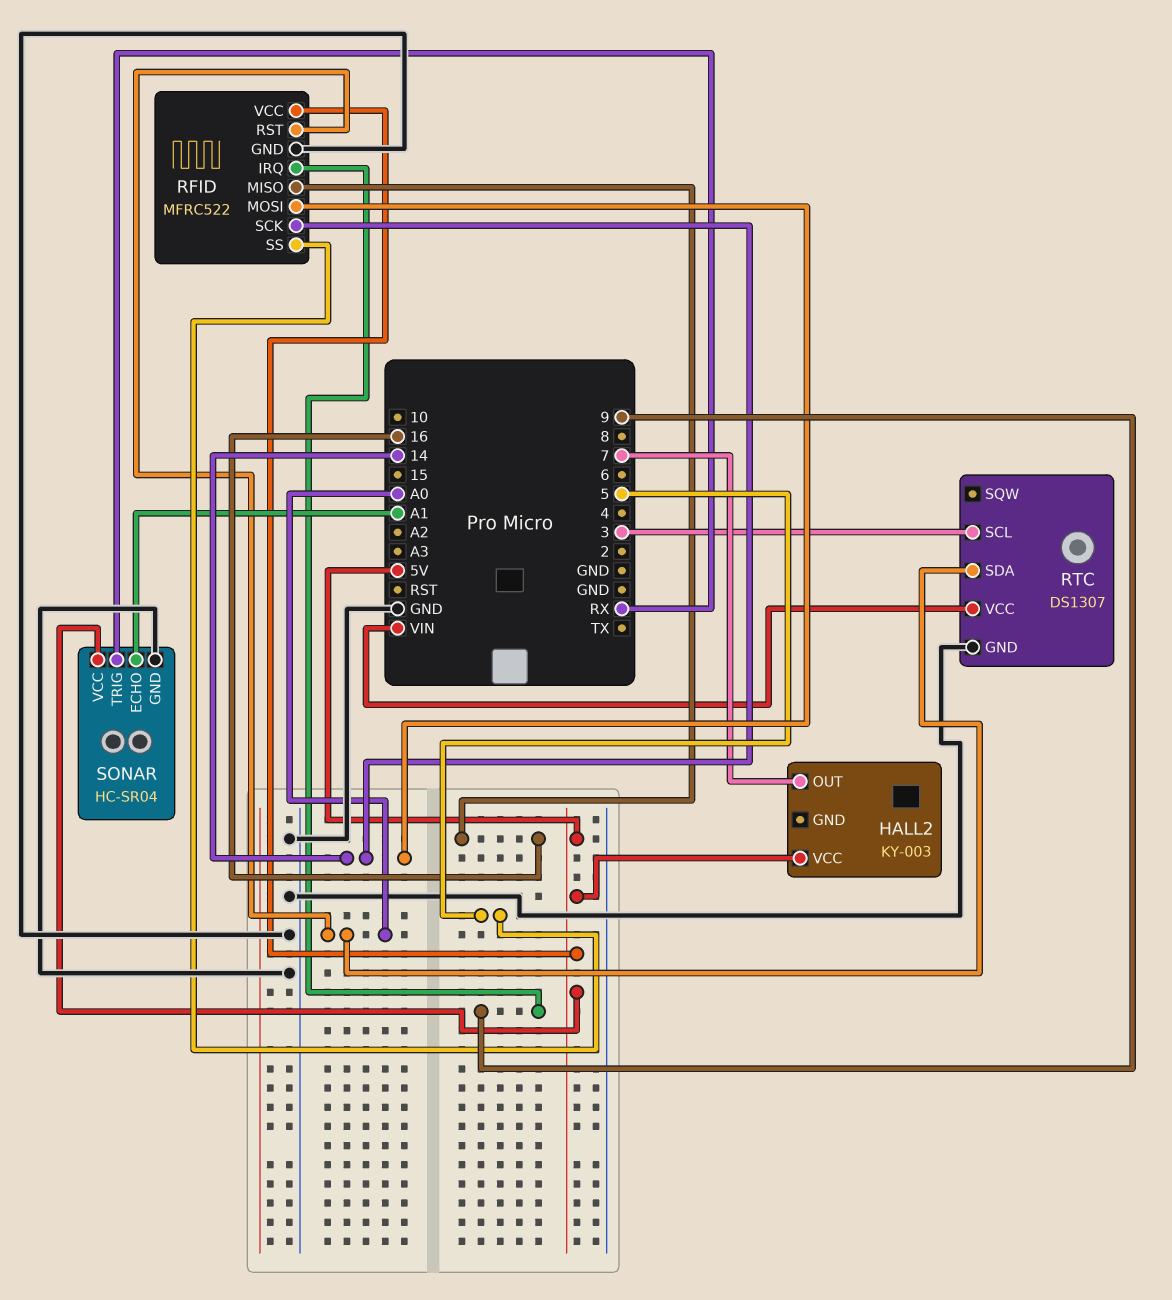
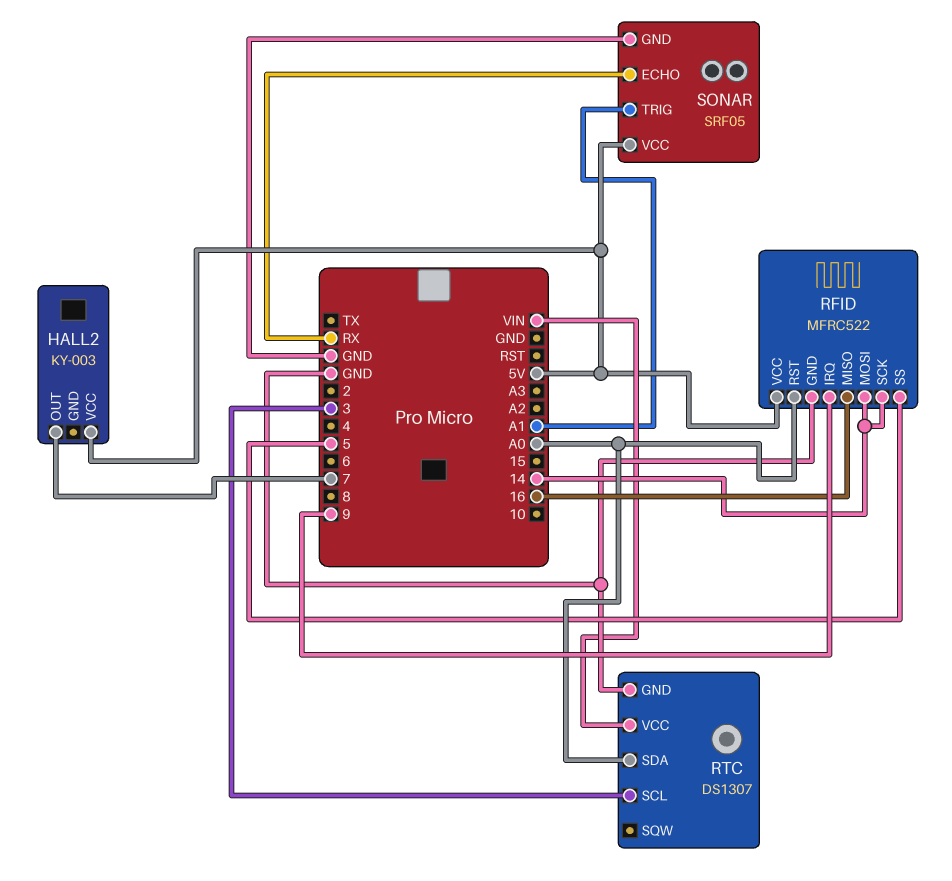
SONAR: HC-SR04 -> SRF05
SONAR pin ECHO: A1 -> RX
SONAR pin TRIG: RX -> A1

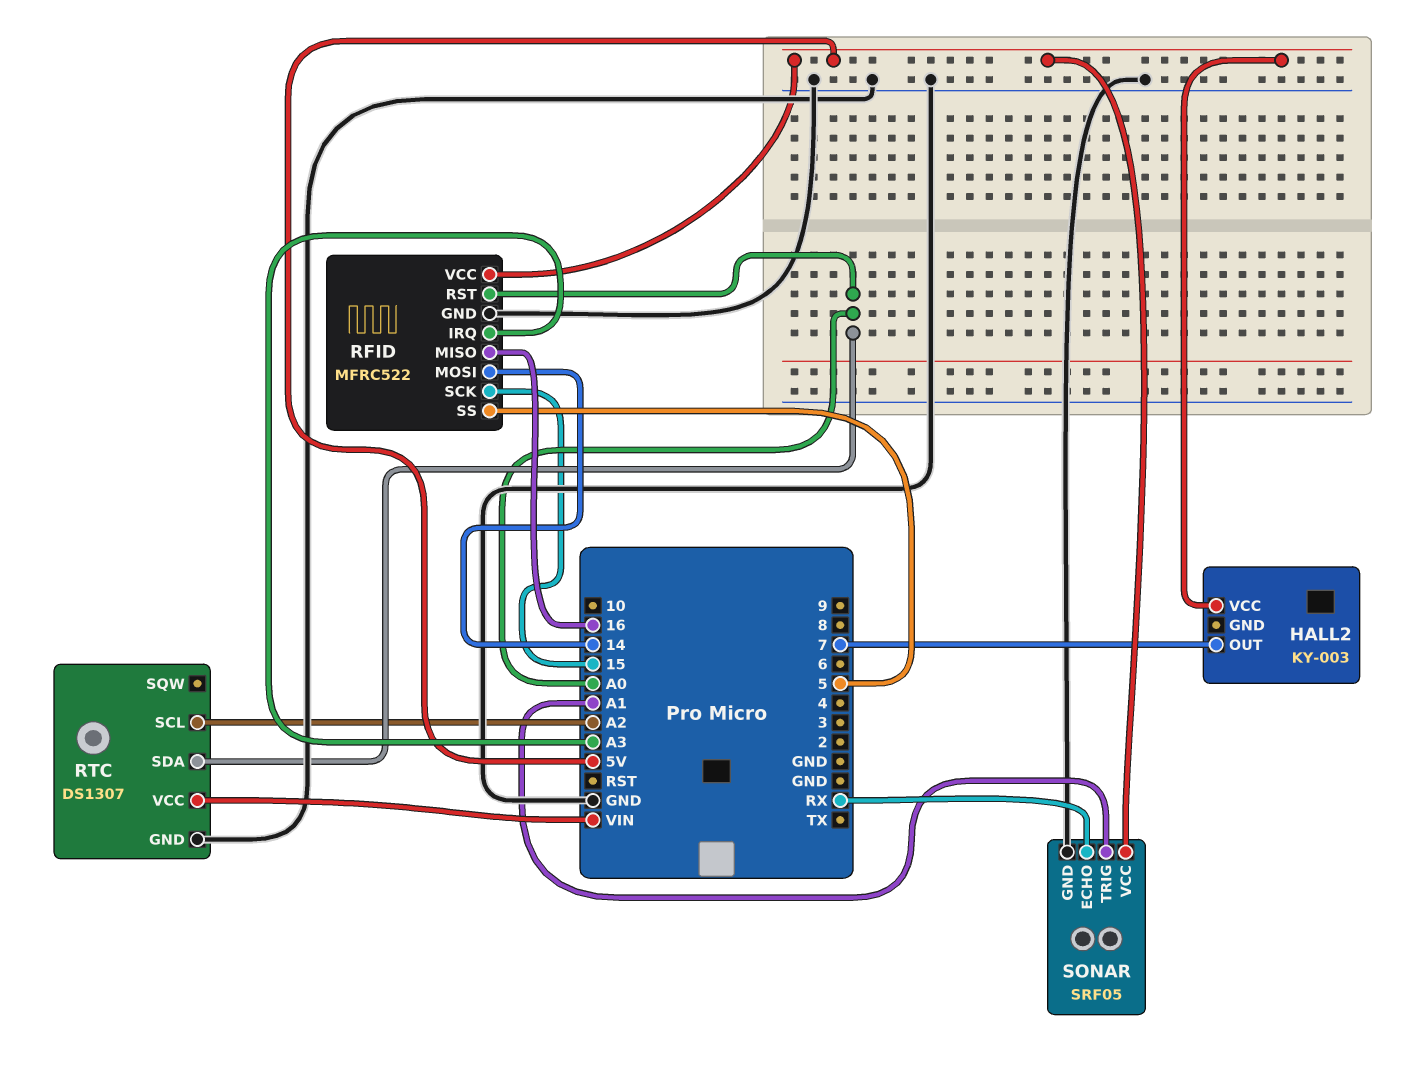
RFID pin IRQ: 9 -> A3
RFID pin SCK: 14 -> 15
RTC pin SCL: 3 -> A2

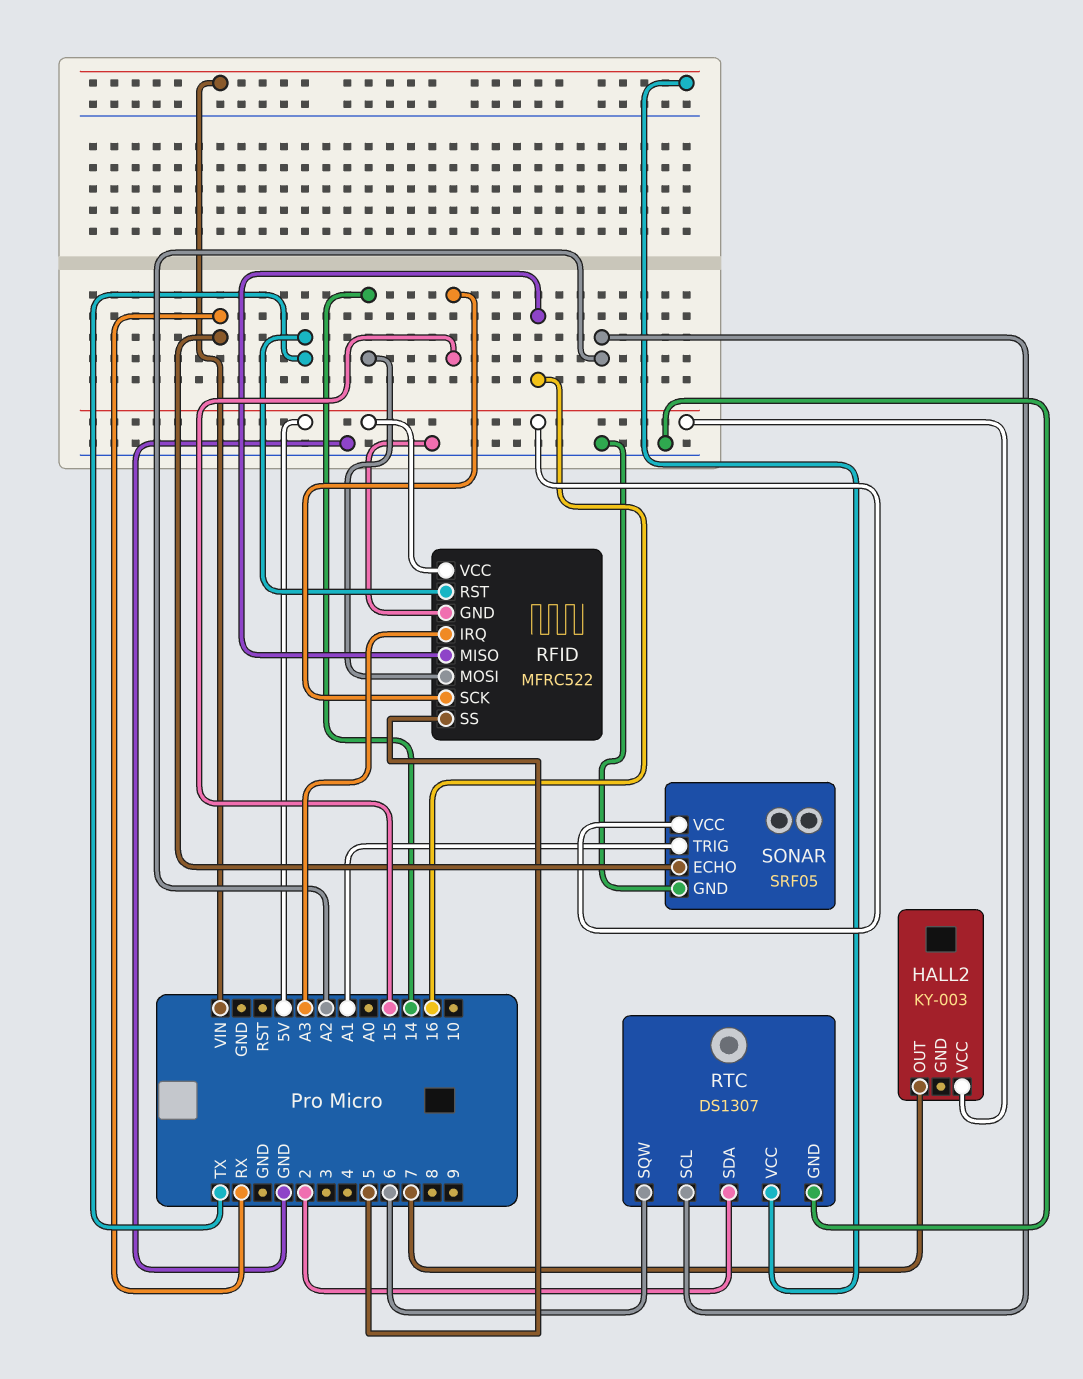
RFID pin RST: A0 -> TX
RTC pin SDA: A0 -> 2
RTC pin SQW: none -> 6

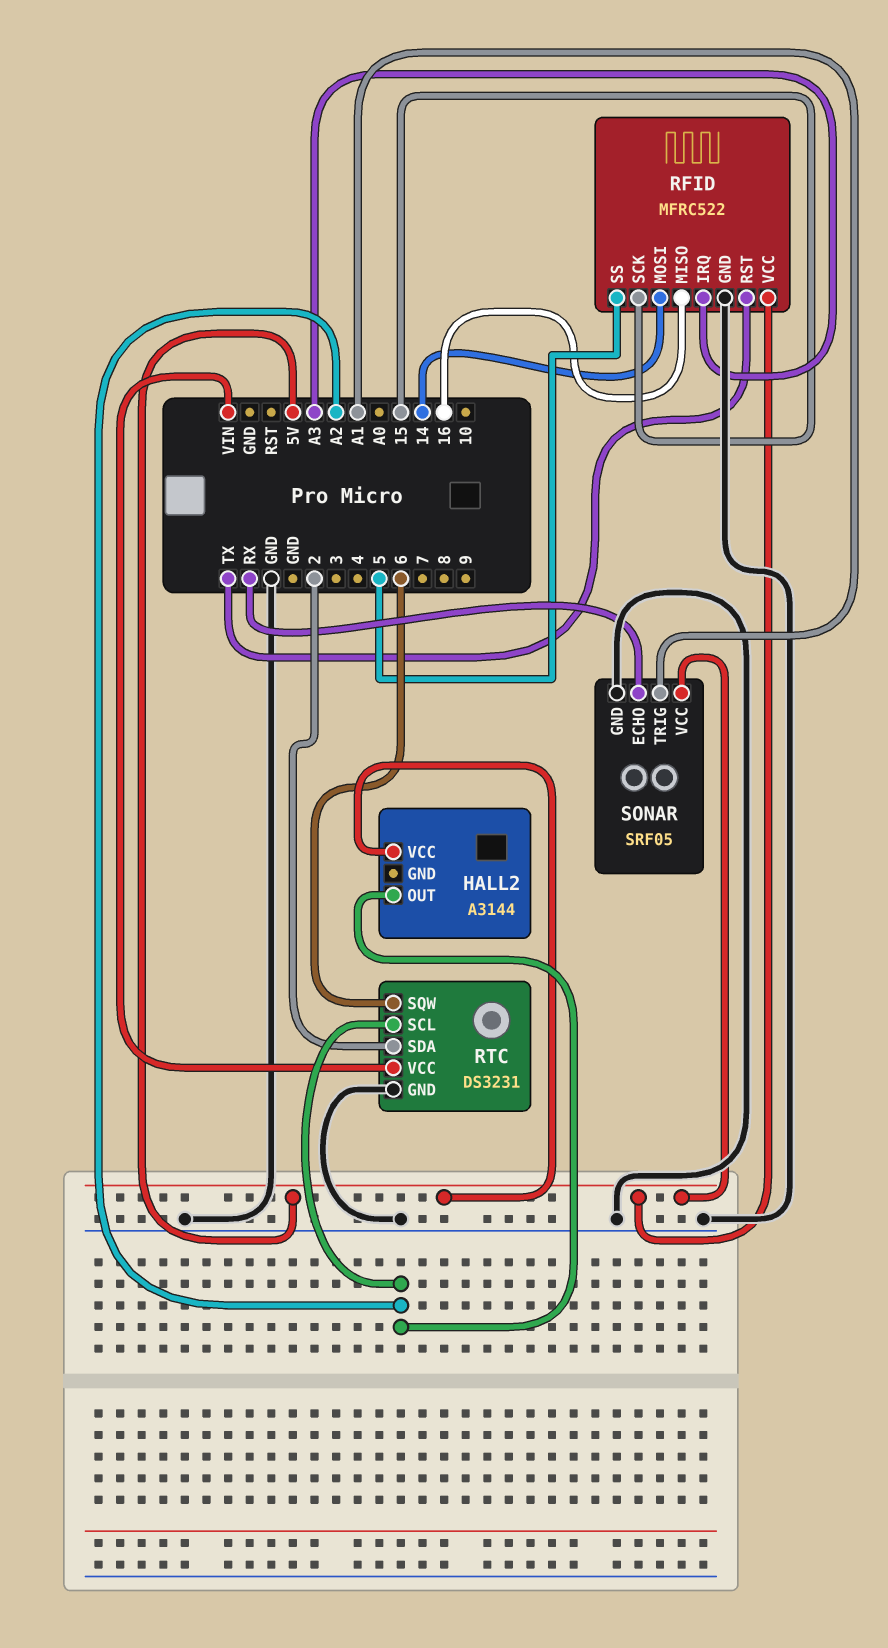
HALL2: KY-003 -> A3144
HALL2 pin OUT: 7 -> A2
RTC: DS1307 -> DS3231

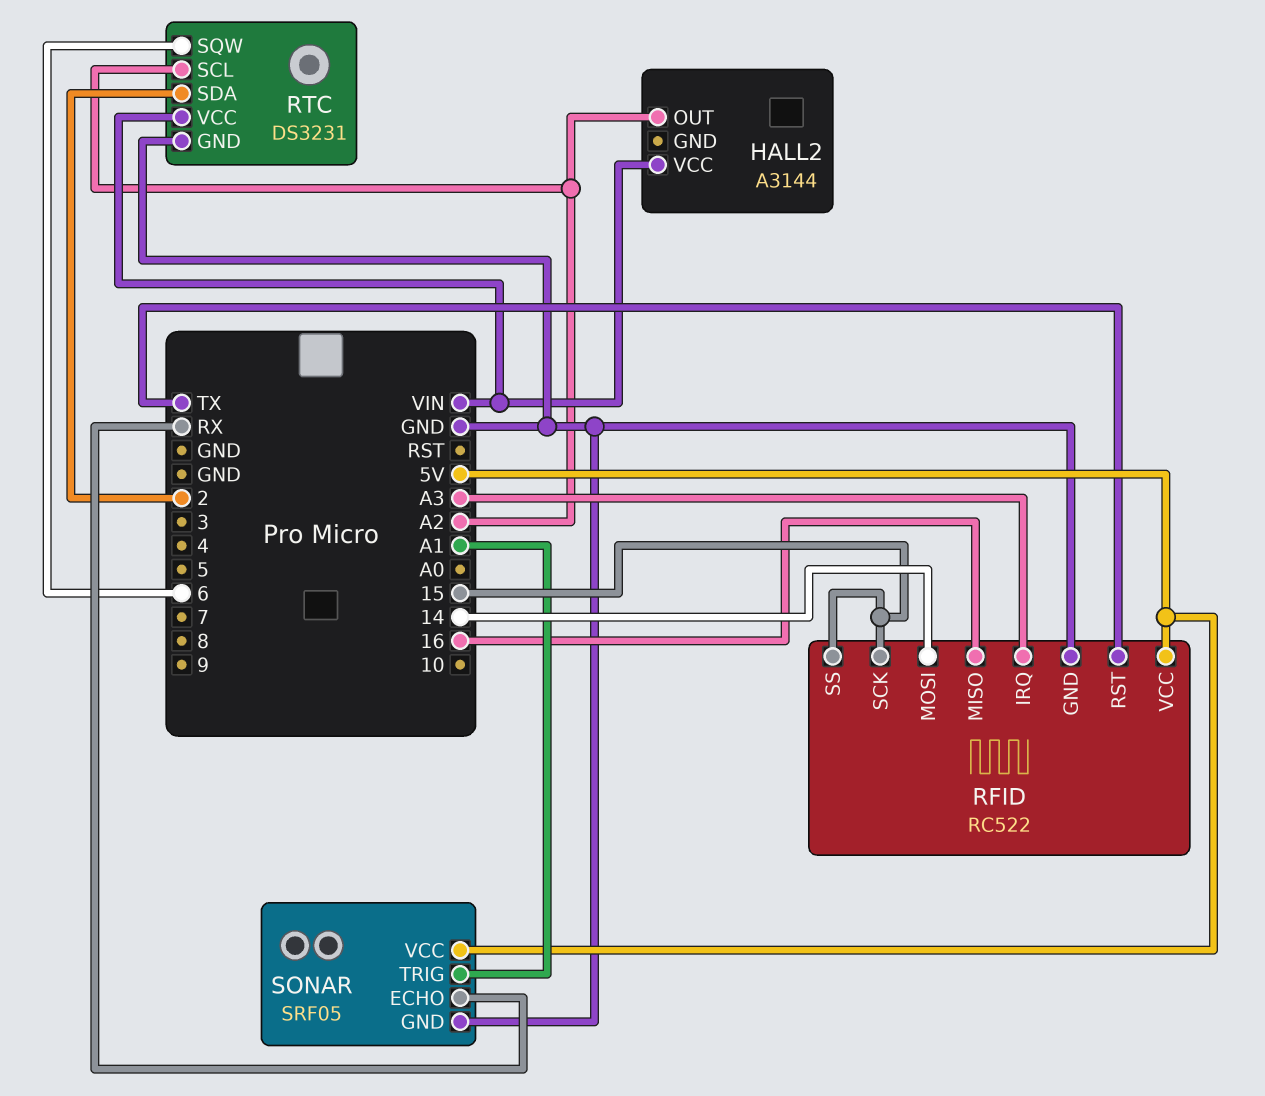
HALL2 pin VCC: 5V -> VIN
RFID: MFRC522 -> RC522
RFID pin SS: 5 -> 15

